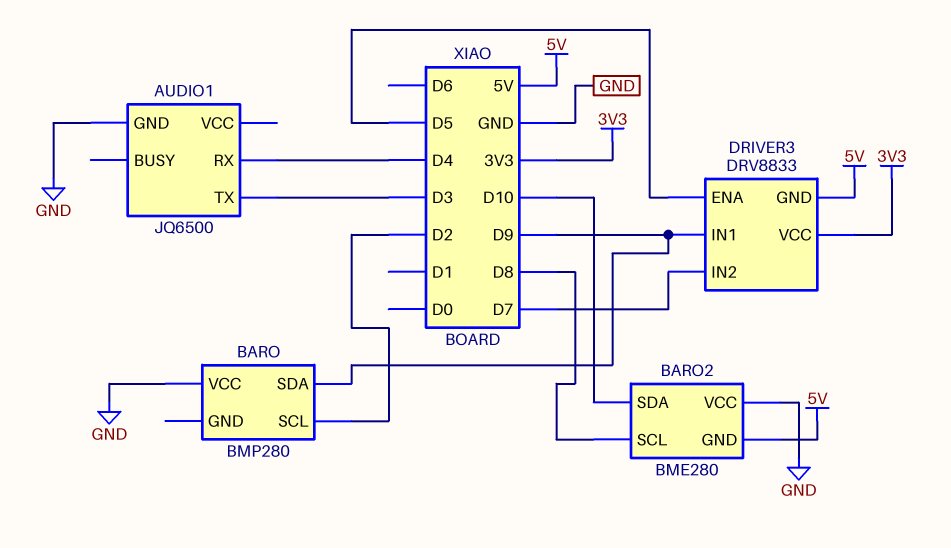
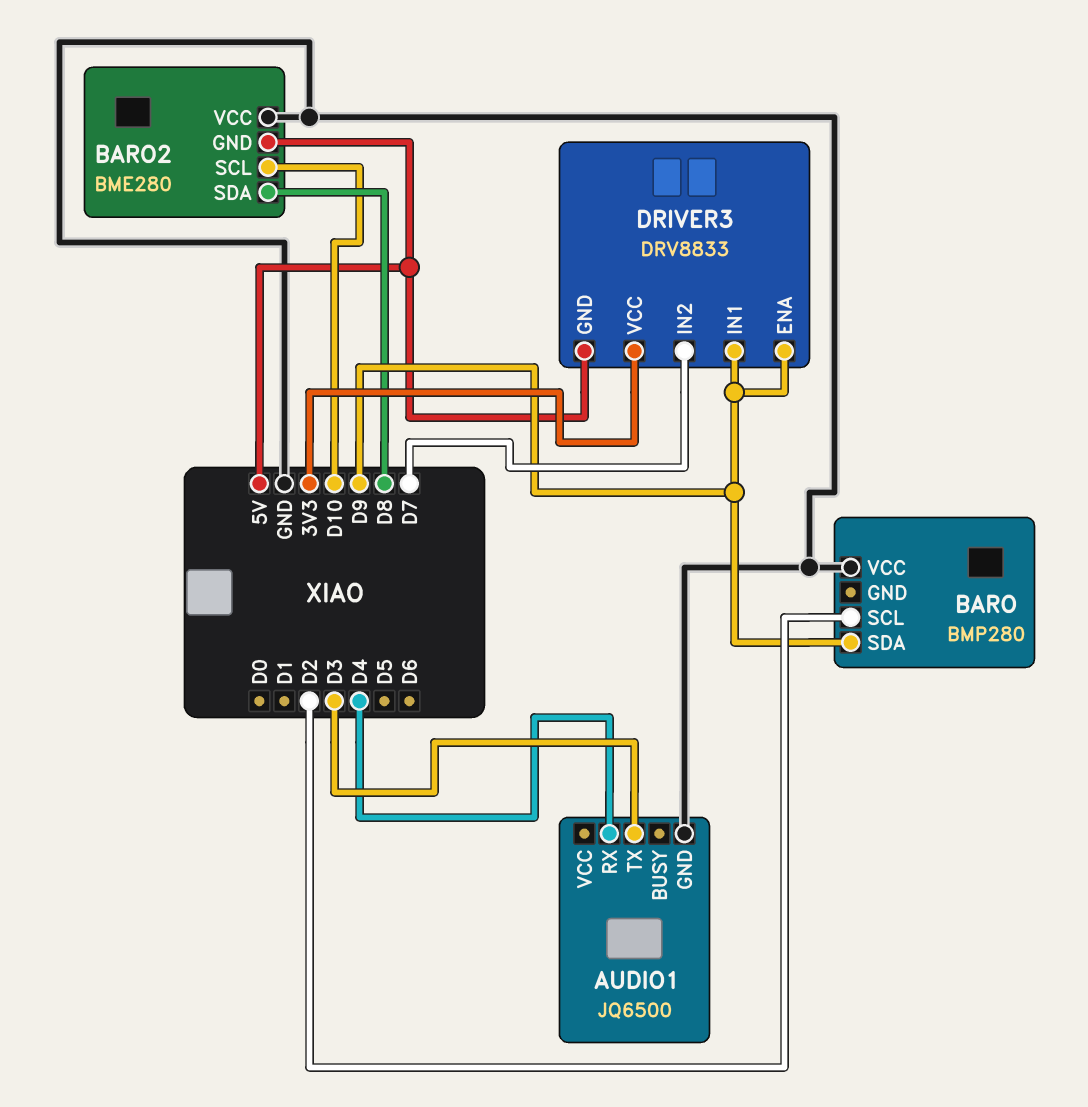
BARO2 pin SCL: D8 -> D10
BARO2 pin SDA: D10 -> D8
DRIVER3 pin ENA: D5 -> D9

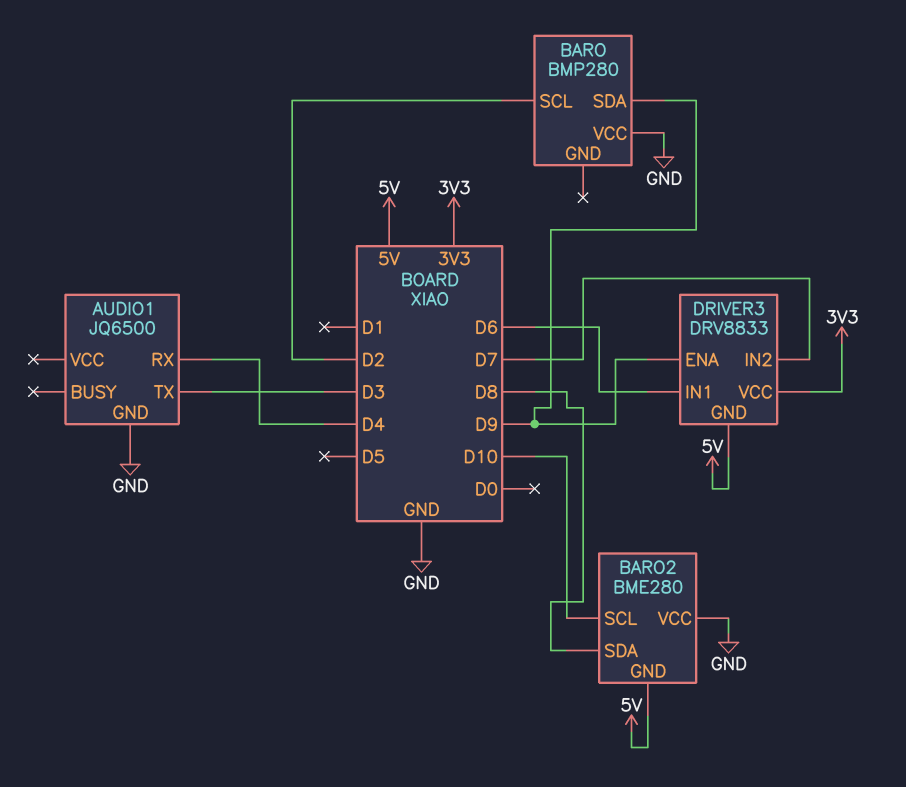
DRIVER3 pin IN1: D9 -> D6

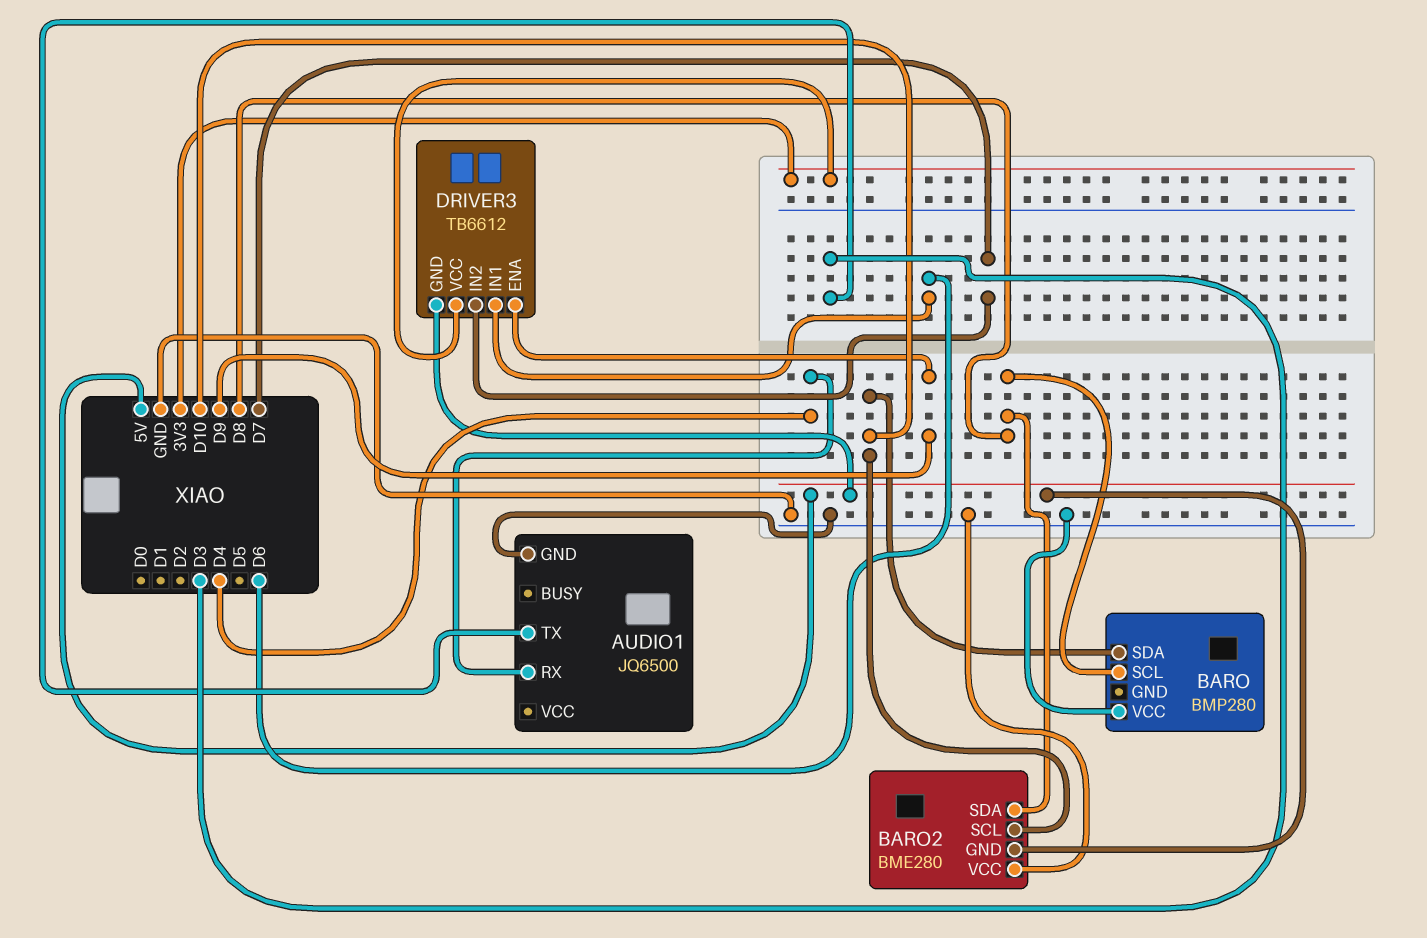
BARO pin SCL: D2 -> D8
BARO pin SDA: D9 -> D10
DRIVER3: DRV8833 -> TB6612

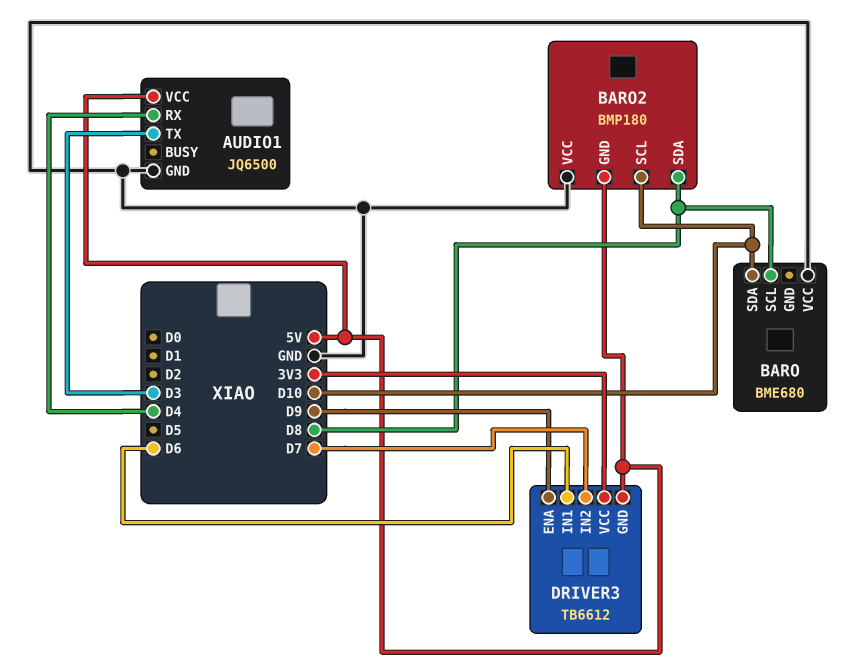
AUDIO1 pin VCC: none -> 5V
BARO: BMP280 -> BME680
BARO2: BME280 -> BMP180

